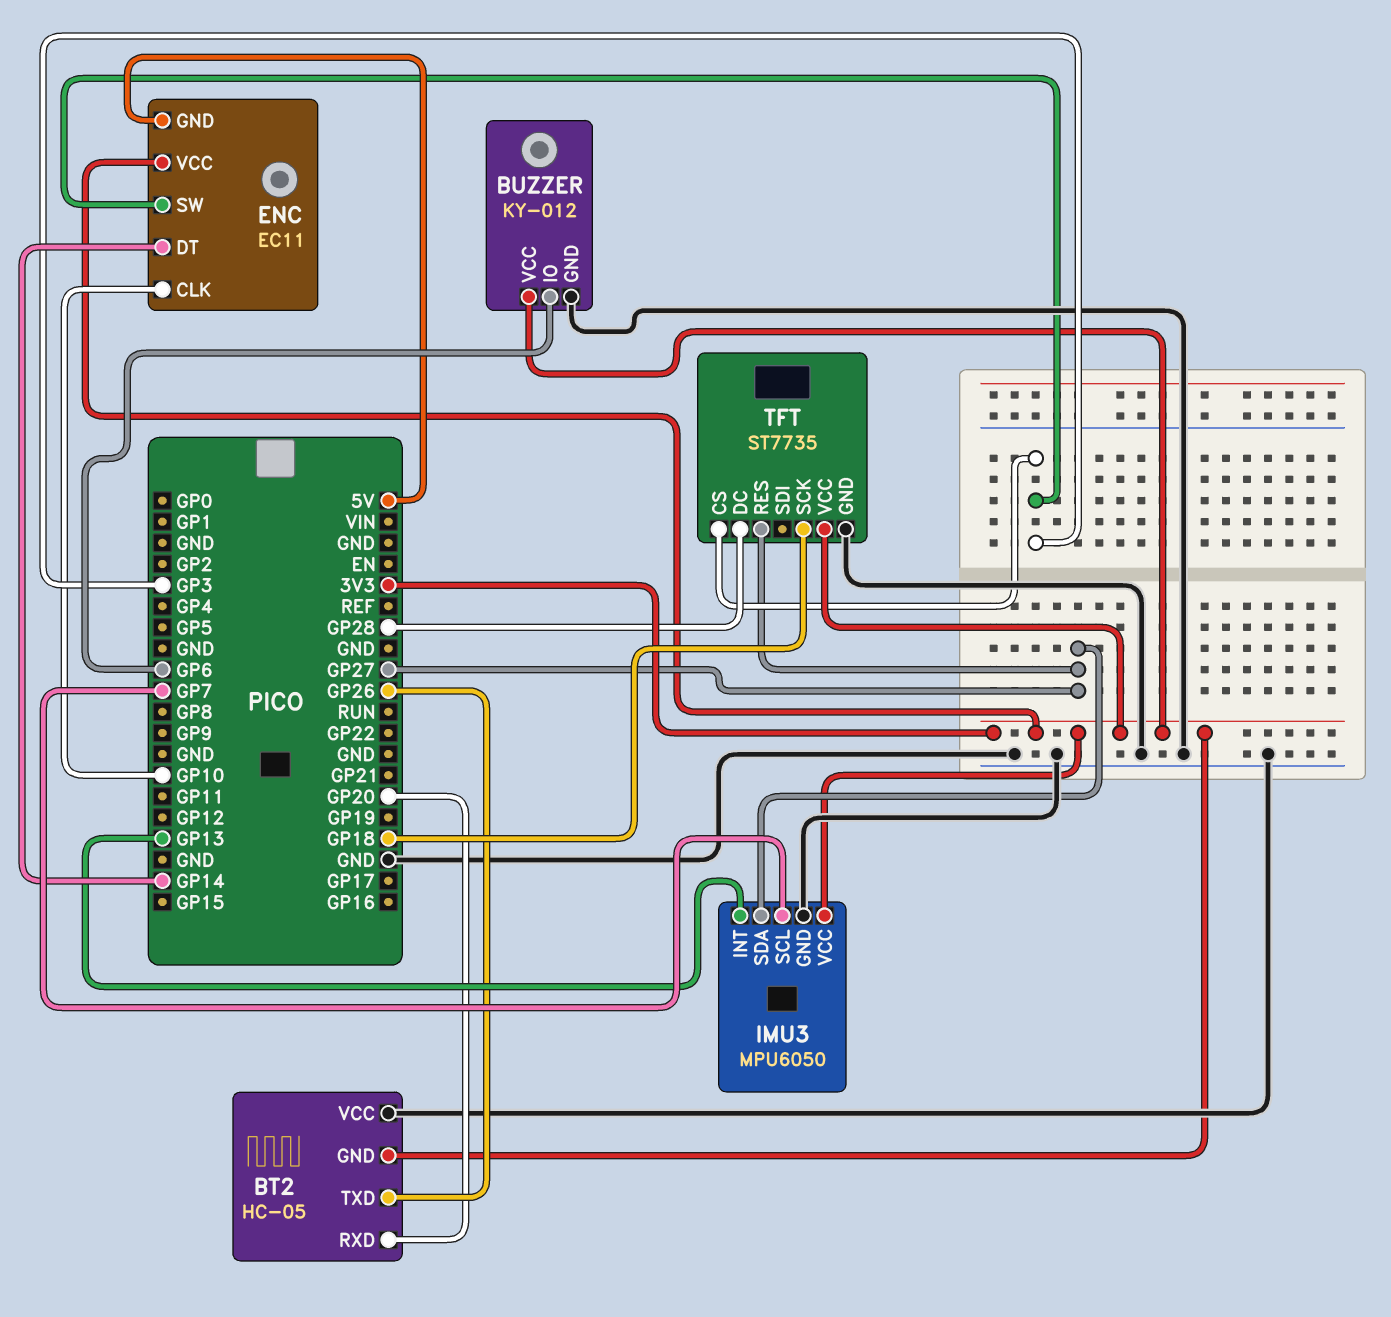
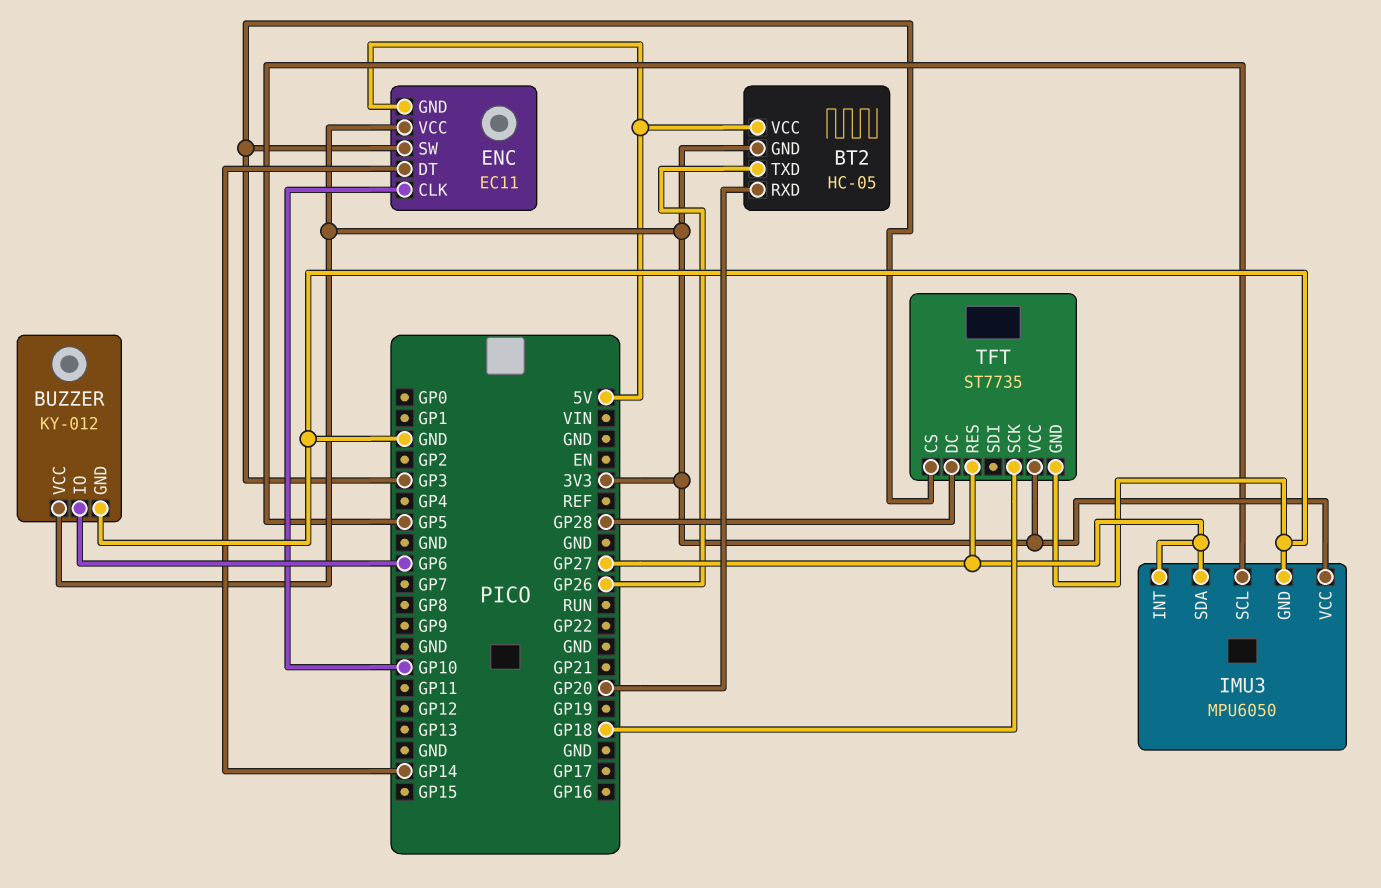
BT2 pin VCC: GND -> 5V
IMU3 pin INT: GP13 -> GP27
IMU3 pin SCL: GP7 -> GP5

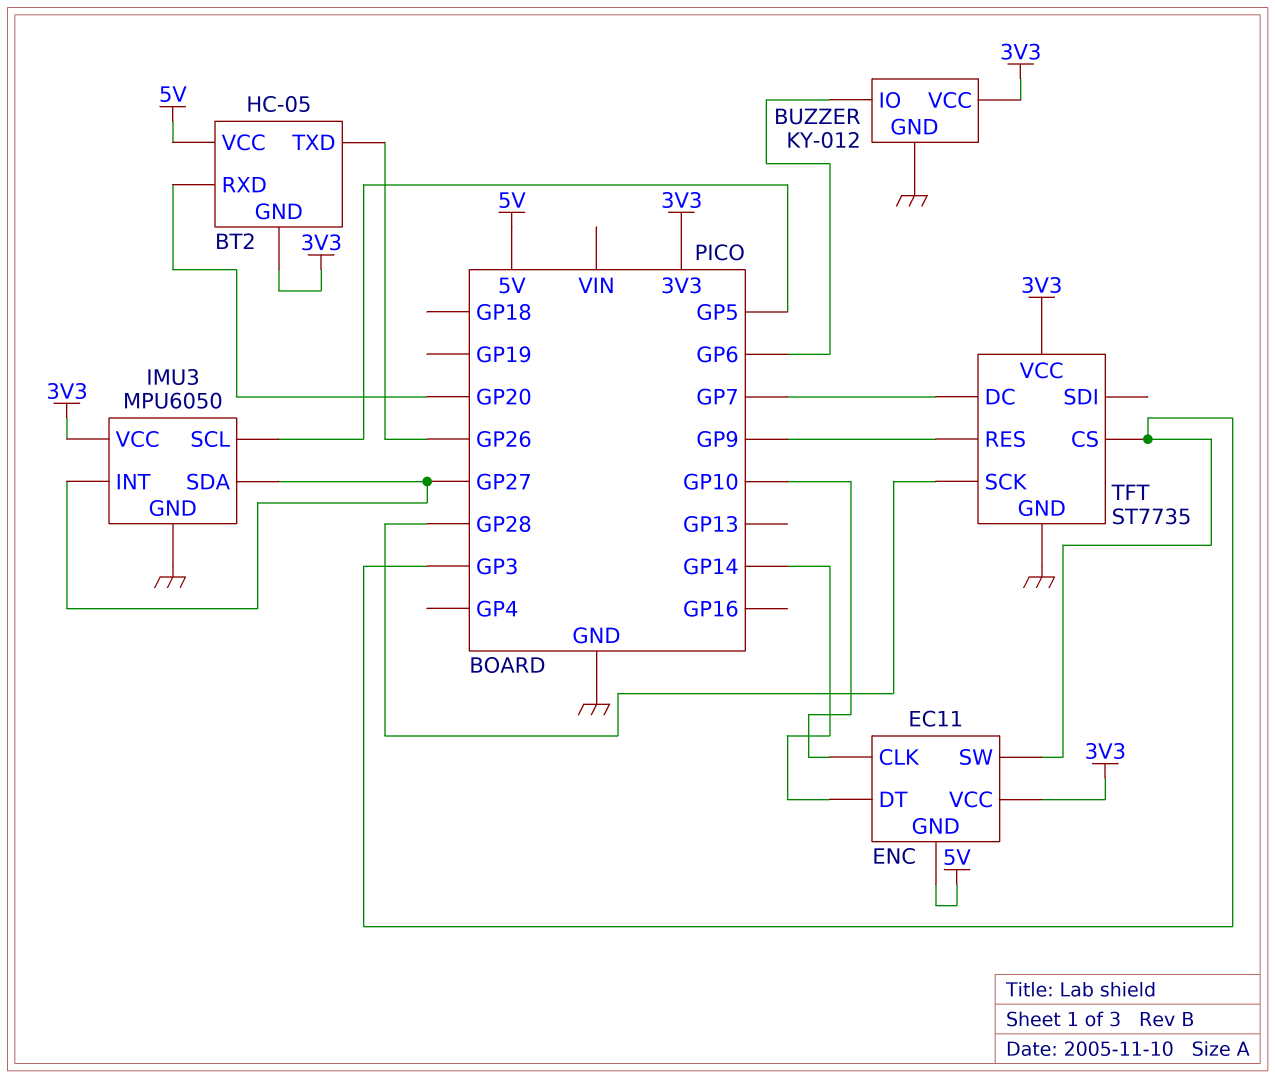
TFT pin DC: GP28 -> GP7
TFT pin RES: GP27 -> GP9
TFT pin SCK: GP18 -> GP28

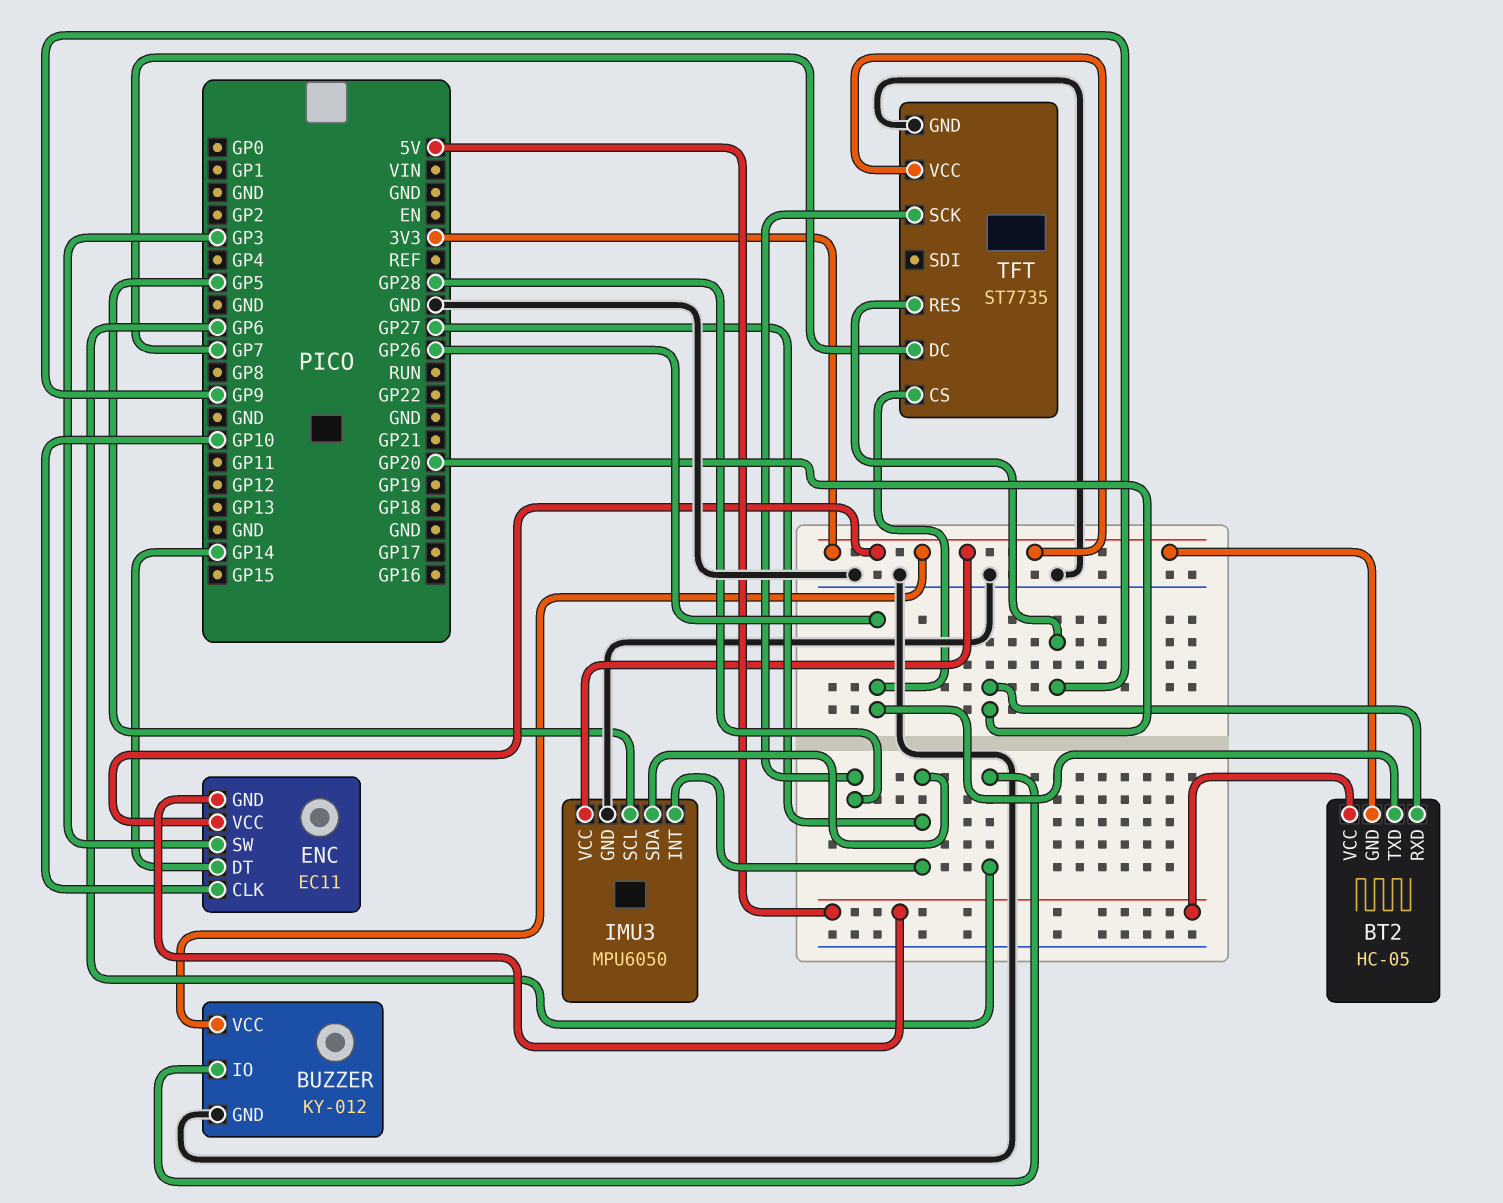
TFT pin CS: GP3 -> GP26

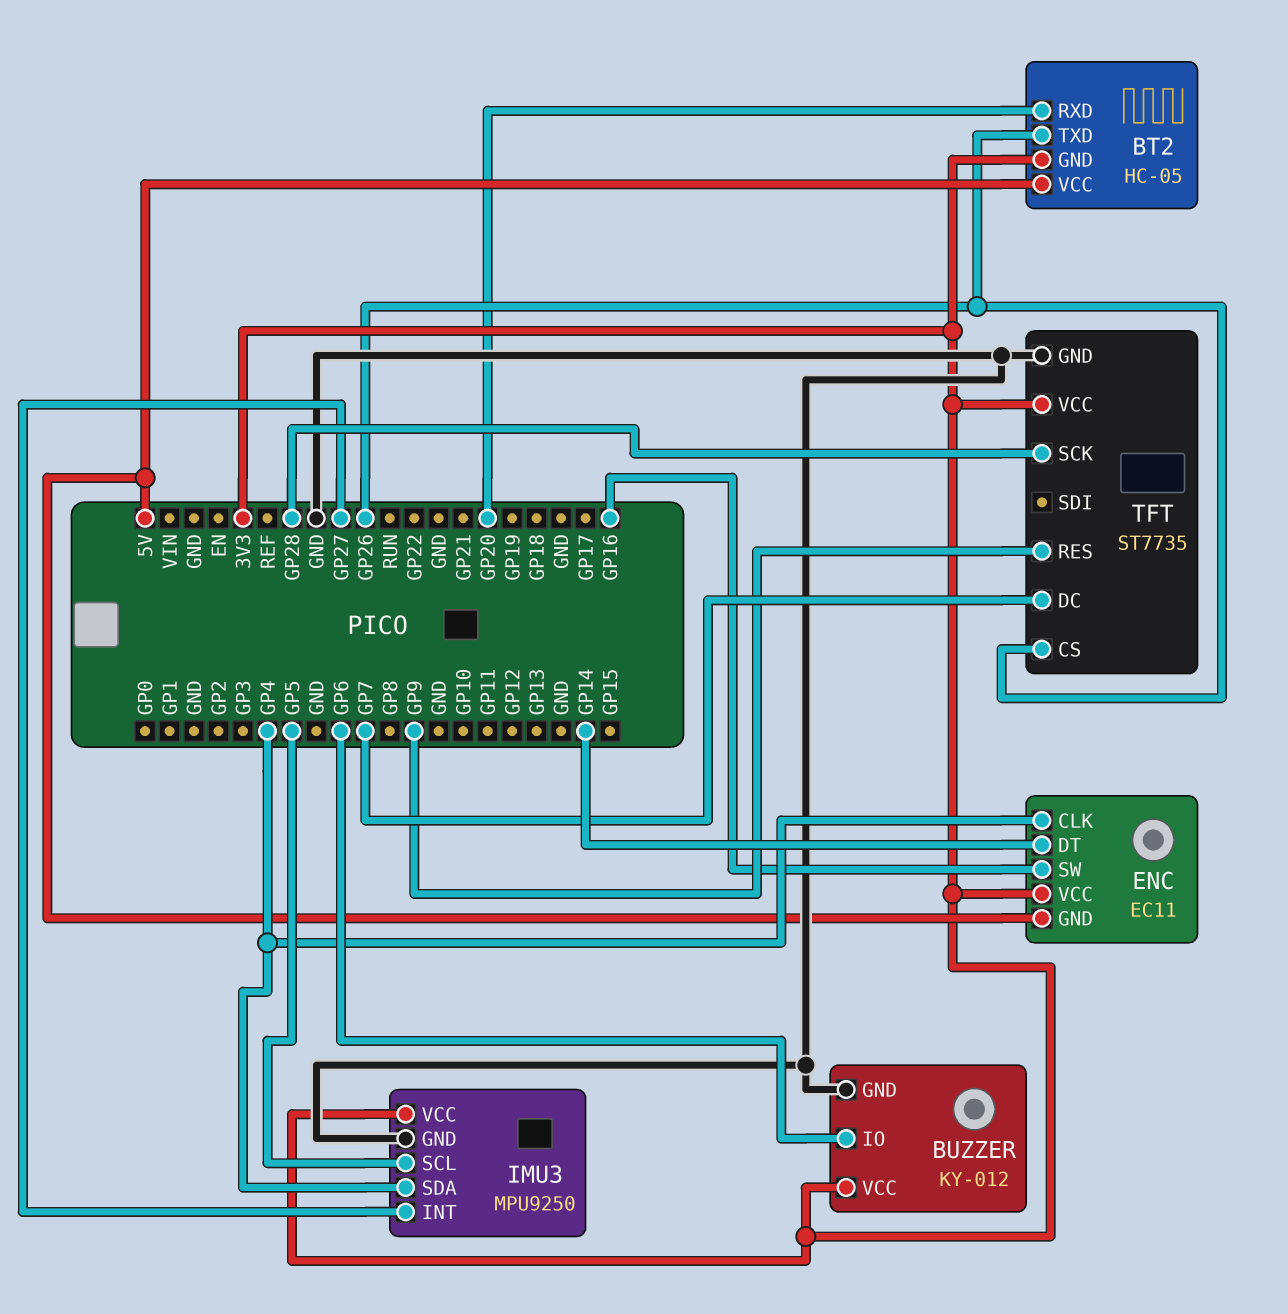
ENC pin CLK: GP10 -> GP4
ENC pin SW: GP3 -> GP16
IMU3: MPU6050 -> MPU9250
IMU3 pin SDA: GP27 -> GP4

